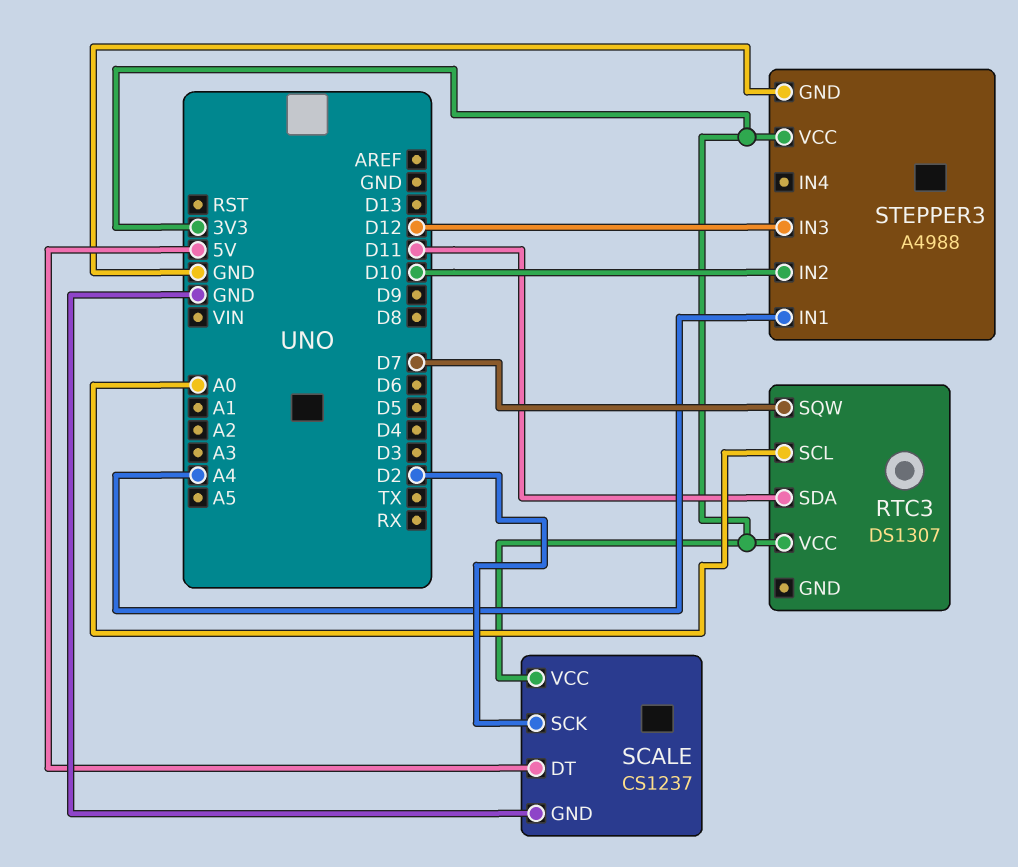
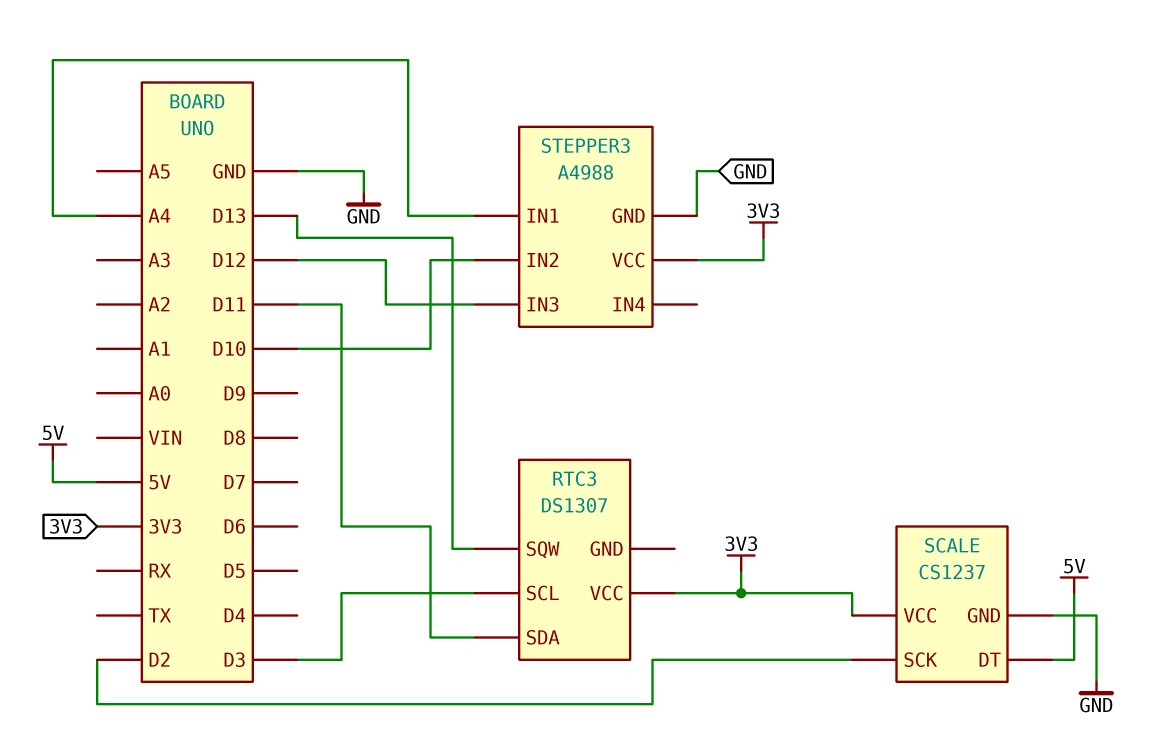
RTC3 pin SCL: A0 -> D3
RTC3 pin SQW: D7 -> D13

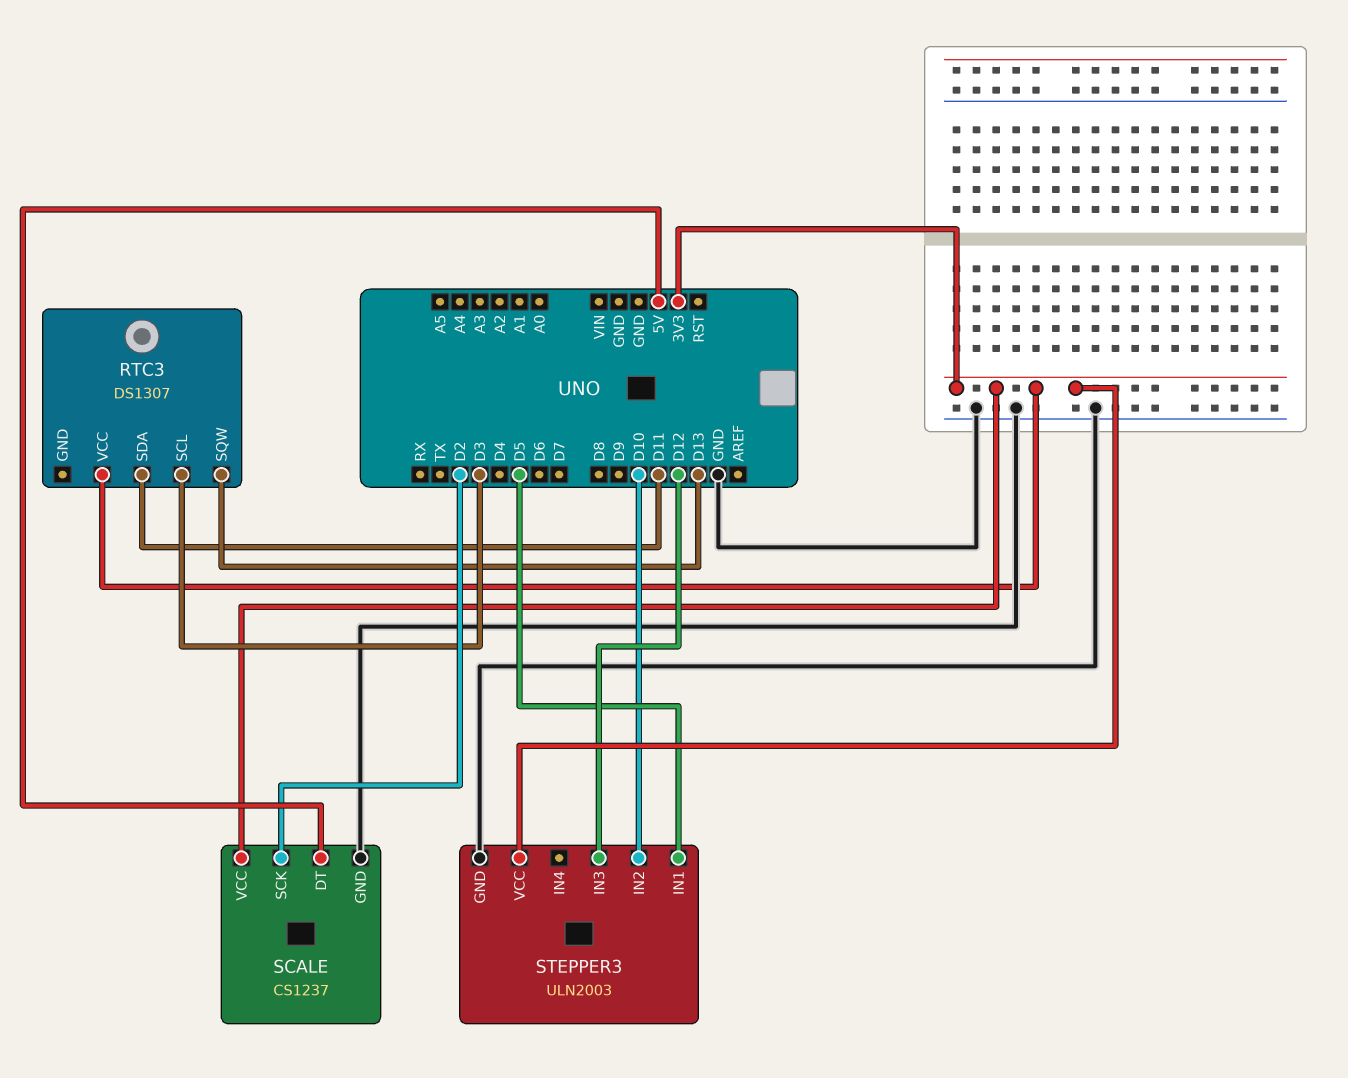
STEPPER3: A4988 -> ULN2003
STEPPER3 pin IN1: A4 -> D5

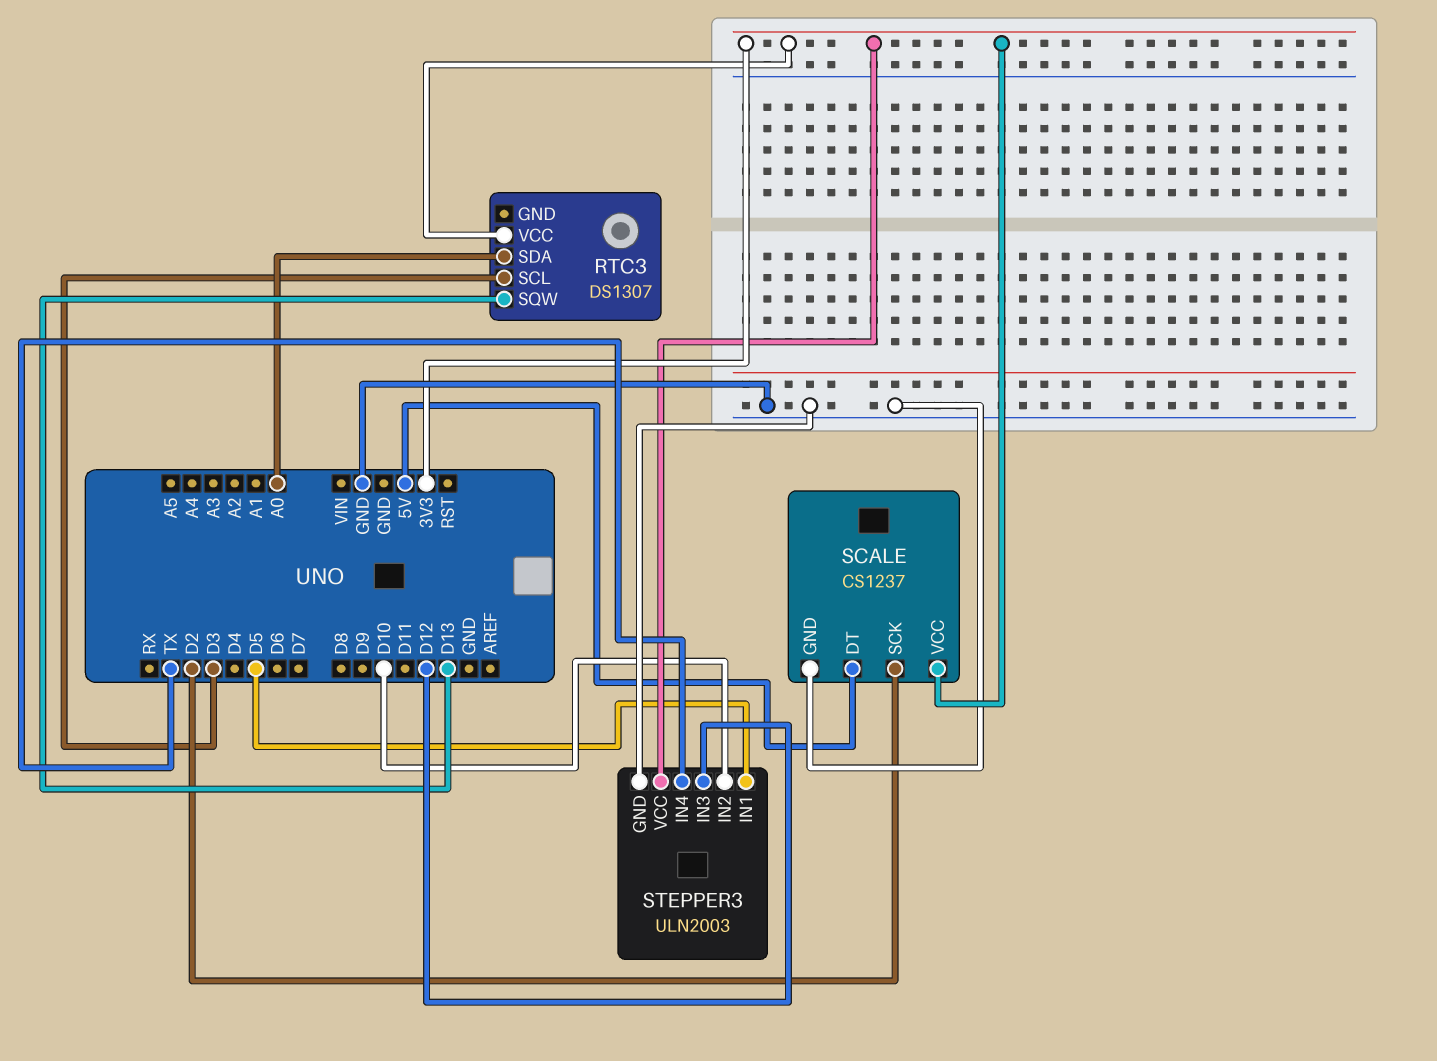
RTC3 pin SDA: D11 -> A0
STEPPER3 pin IN4: none -> TX

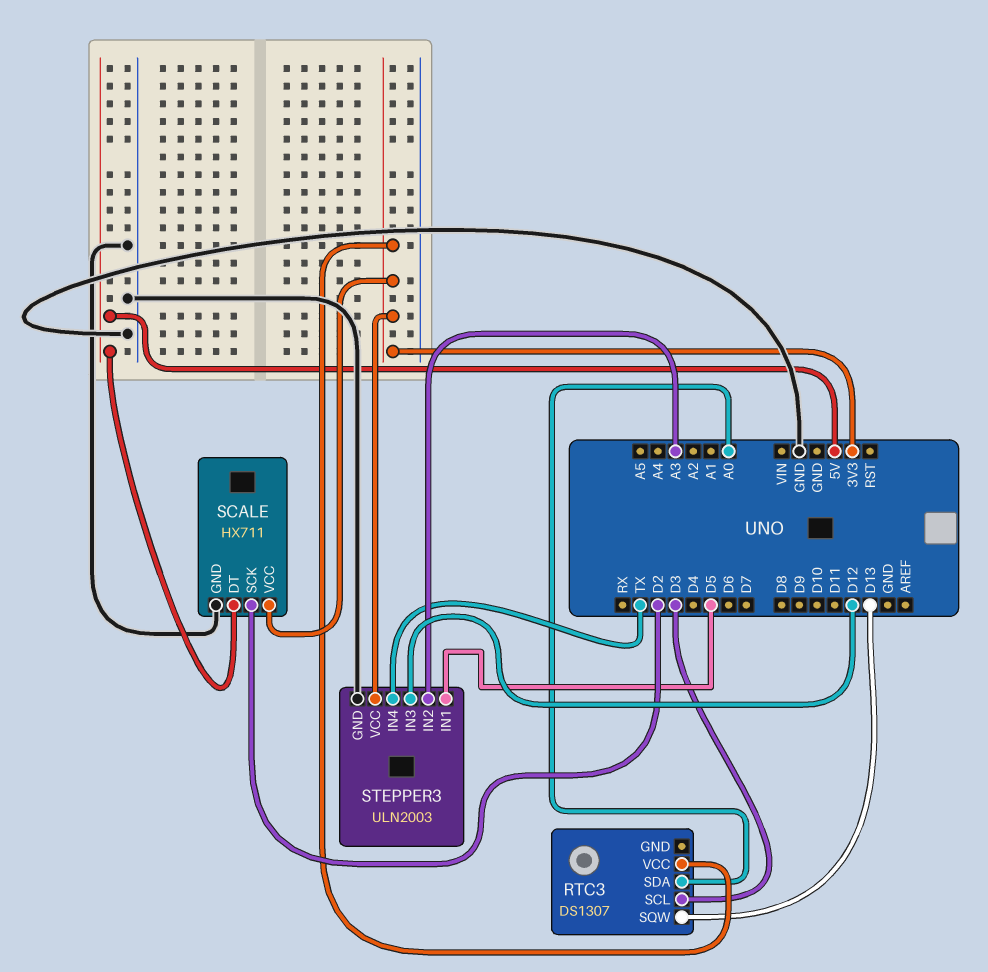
SCALE: CS1237 -> HX711
STEPPER3 pin IN2: D10 -> A3

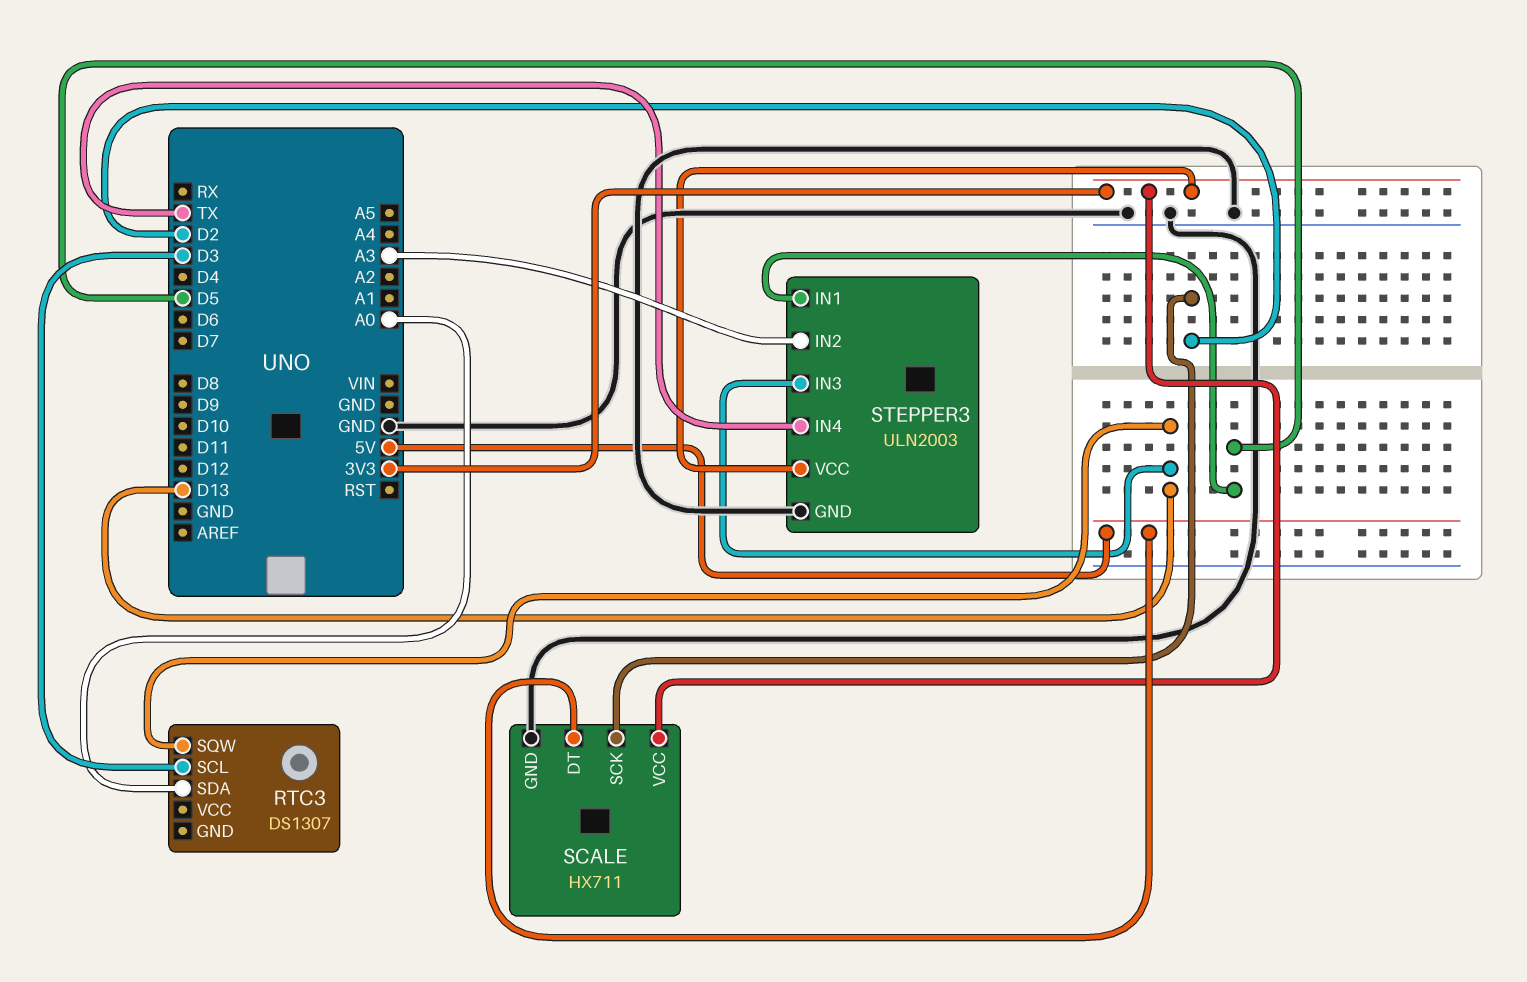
RTC3 pin VCC: 3V3 -> none
STEPPER3 pin IN3: D12 -> D13

